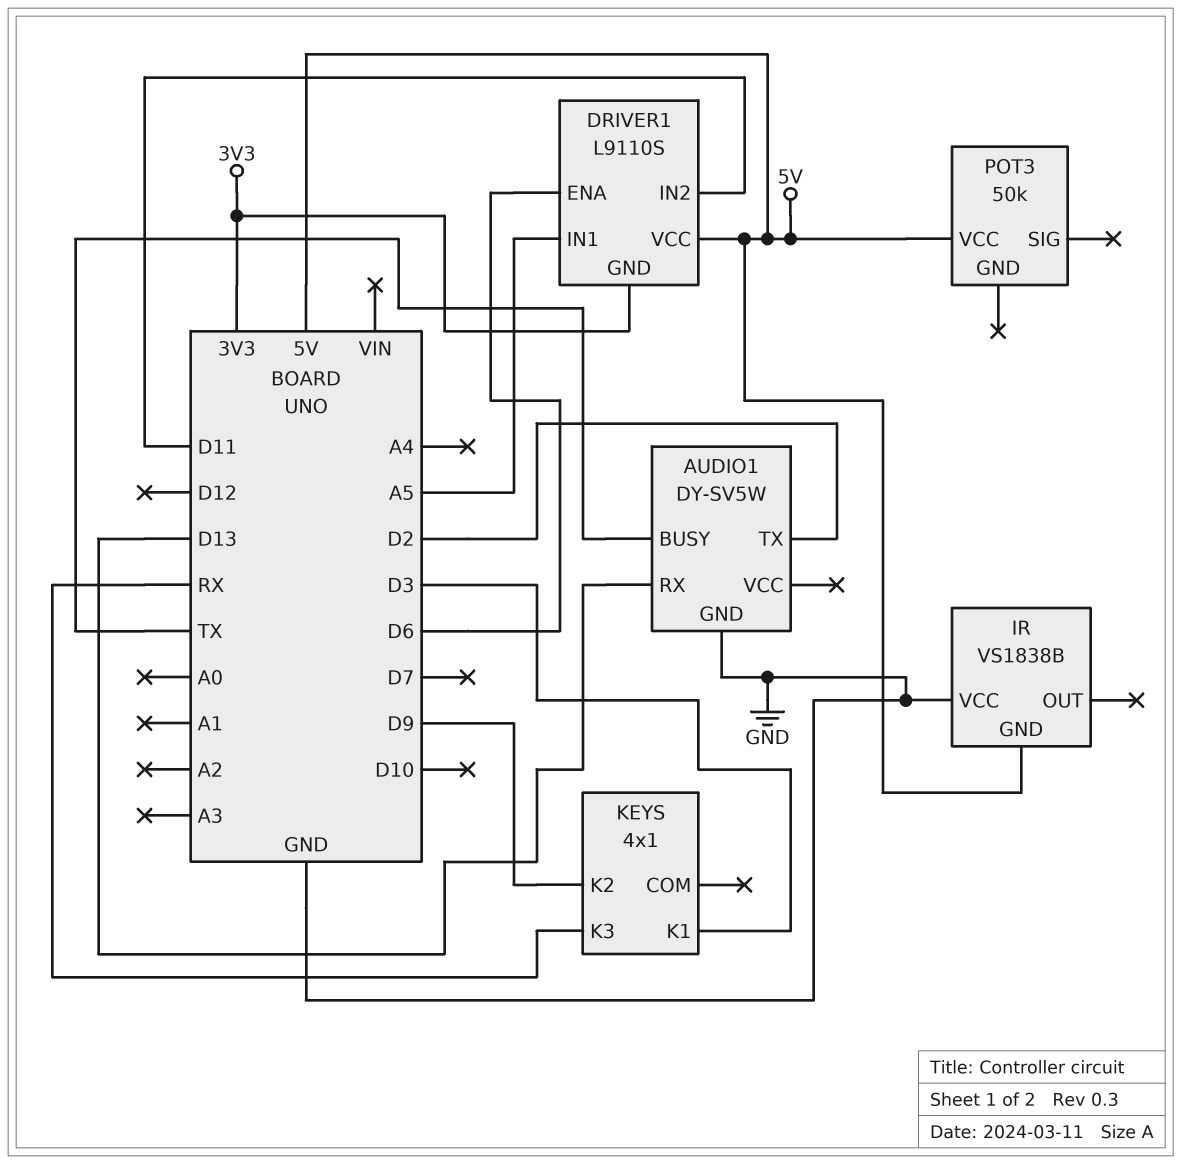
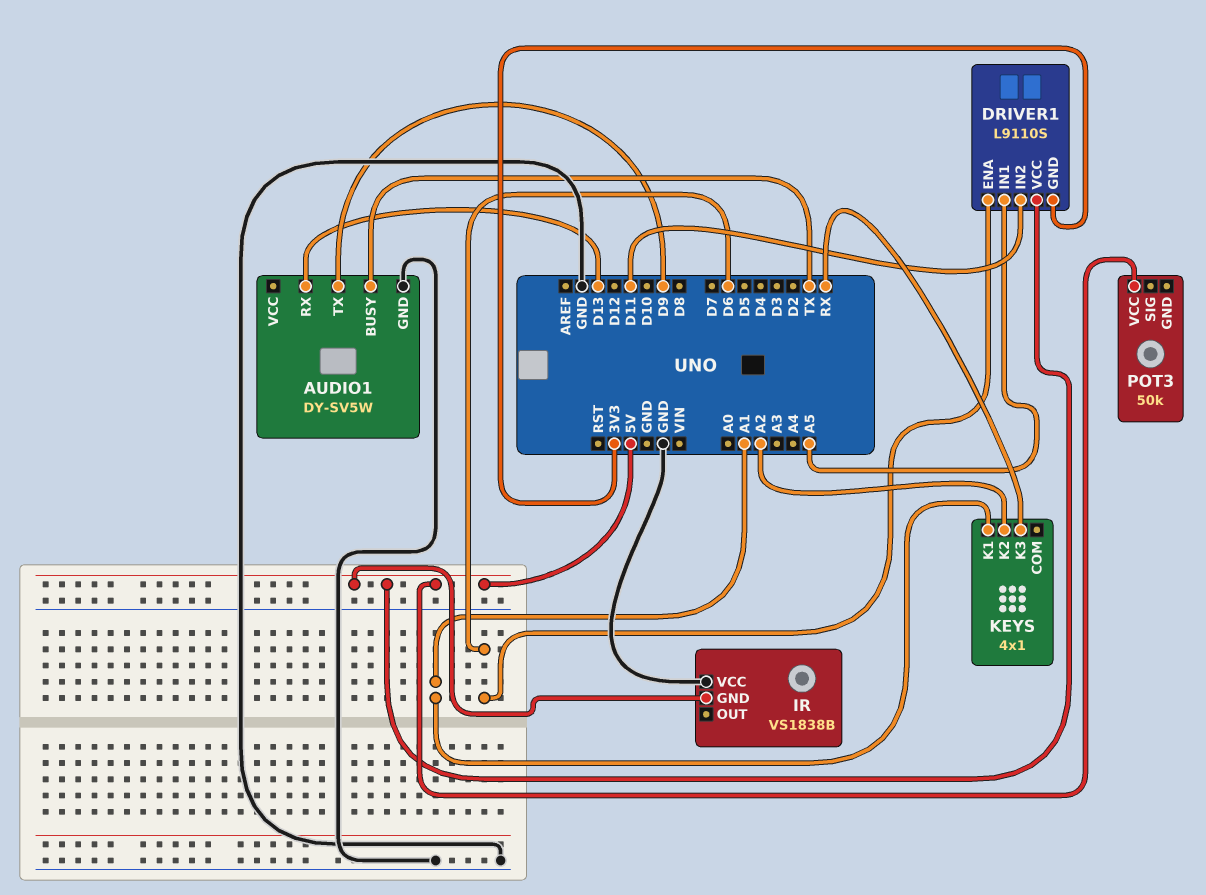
AUDIO1 pin TX: D2 -> D9
KEYS pin K1: D3 -> A1
KEYS pin K2: D9 -> A2

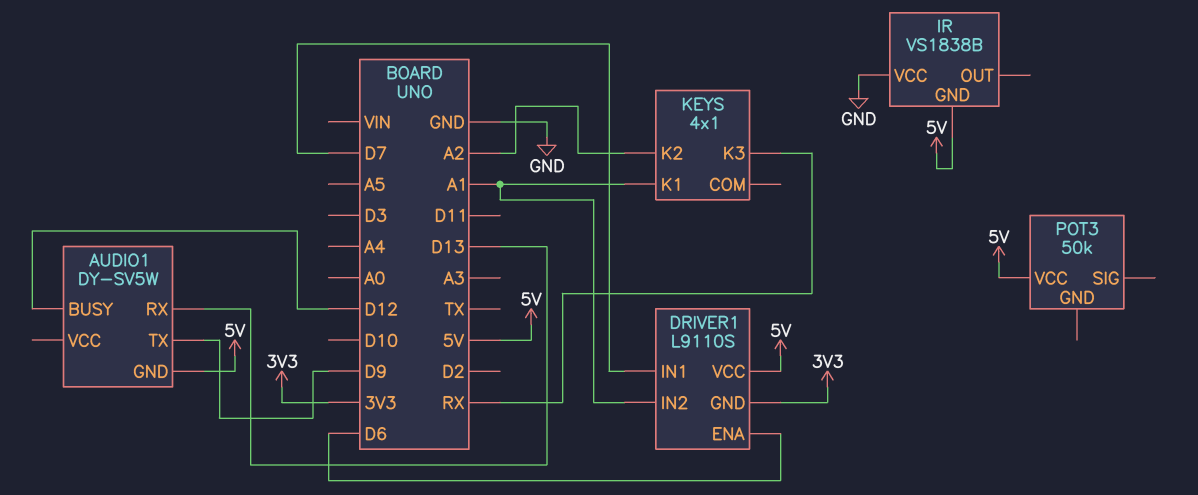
AUDIO1 pin BUSY: TX -> D12
AUDIO1 pin GND: GND -> 5V
DRIVER1 pin IN1: A5 -> D7
DRIVER1 pin IN2: D11 -> A1

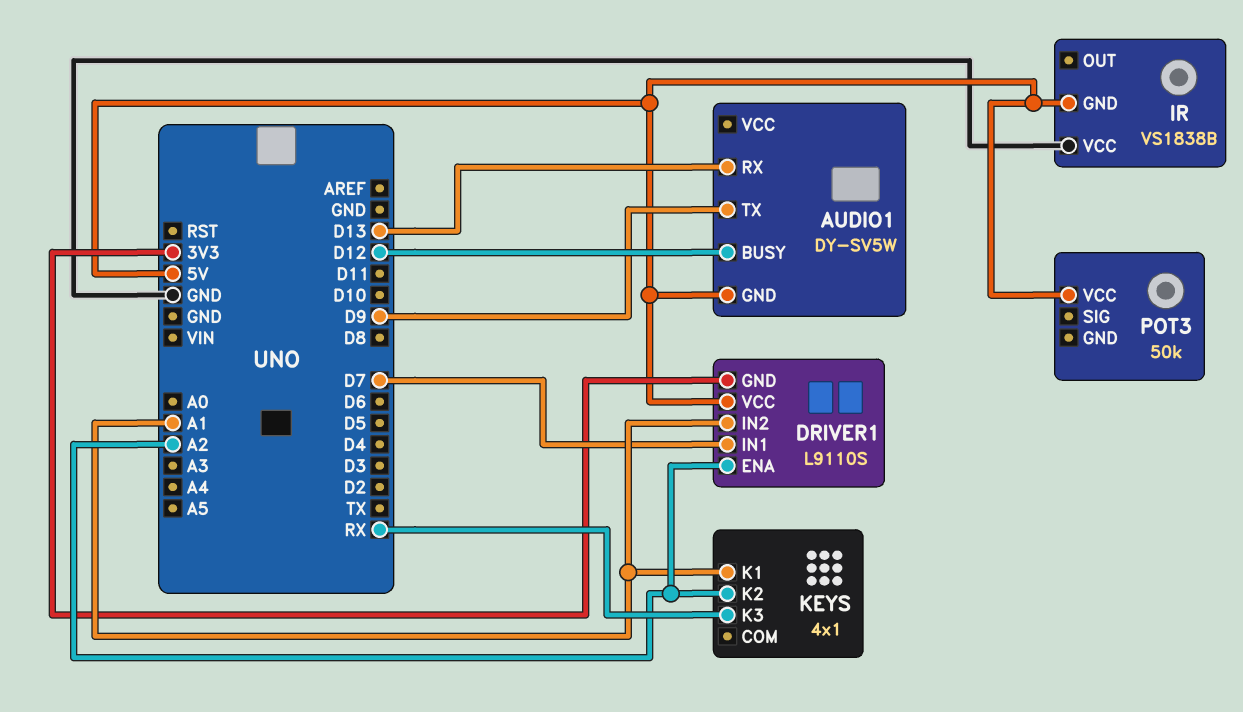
DRIVER1 pin ENA: D6 -> A2

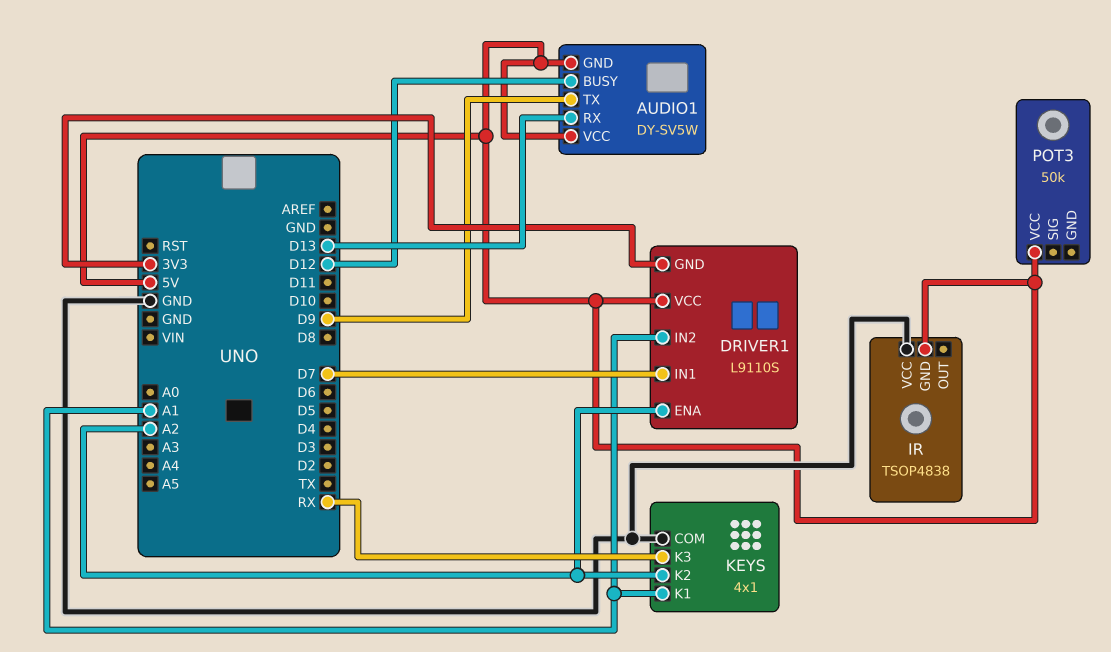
AUDIO1 pin VCC: none -> 5V
IR: VS1838B -> TSOP4838
KEYS pin COM: none -> GND

